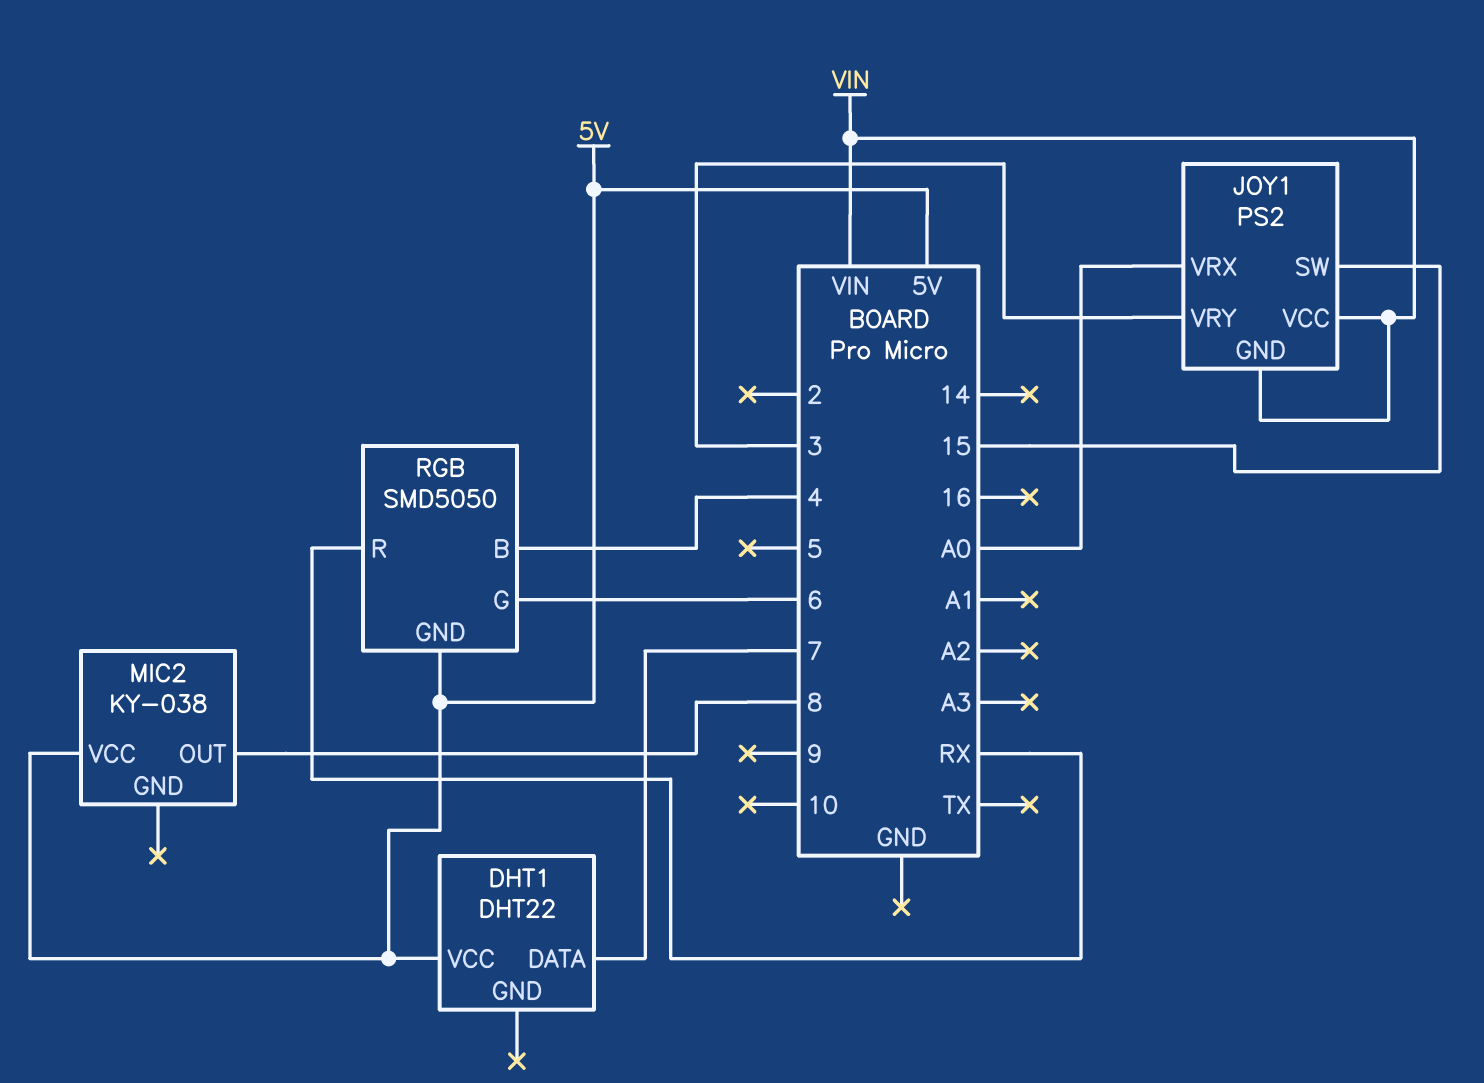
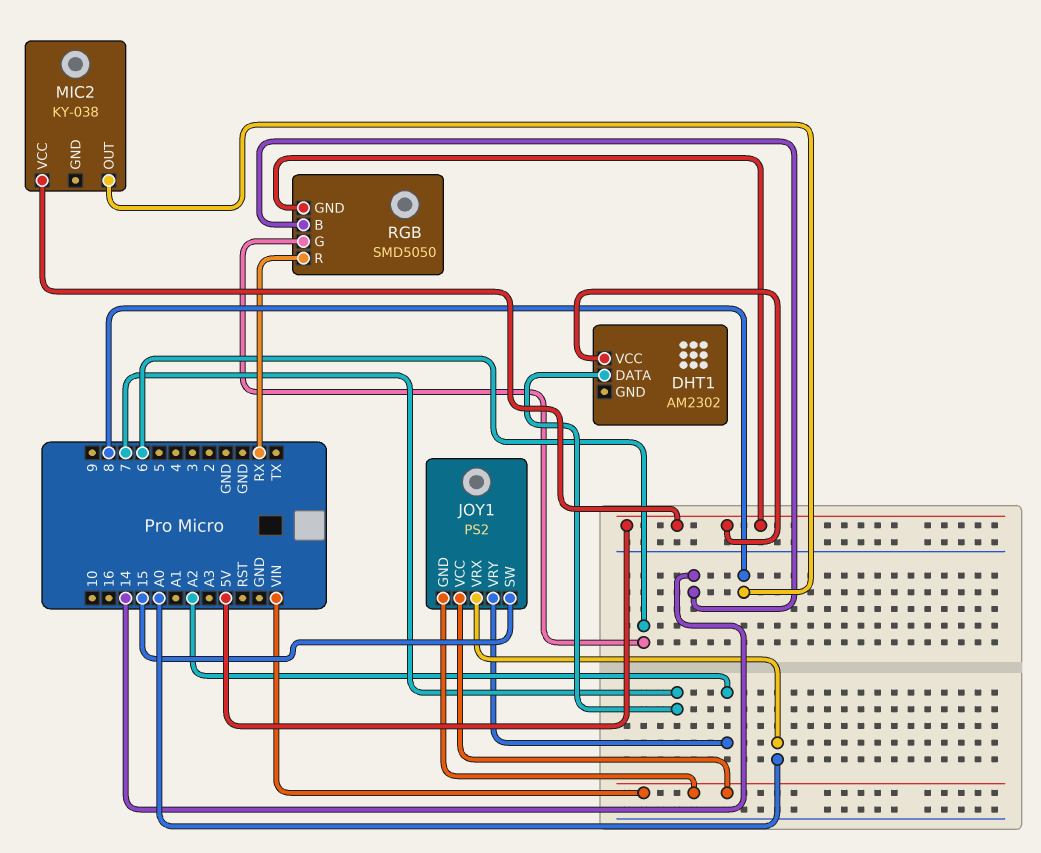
DHT1: DHT22 -> AM2302
JOY1 pin VRY: 3 -> A2
RGB pin B: 4 -> 14

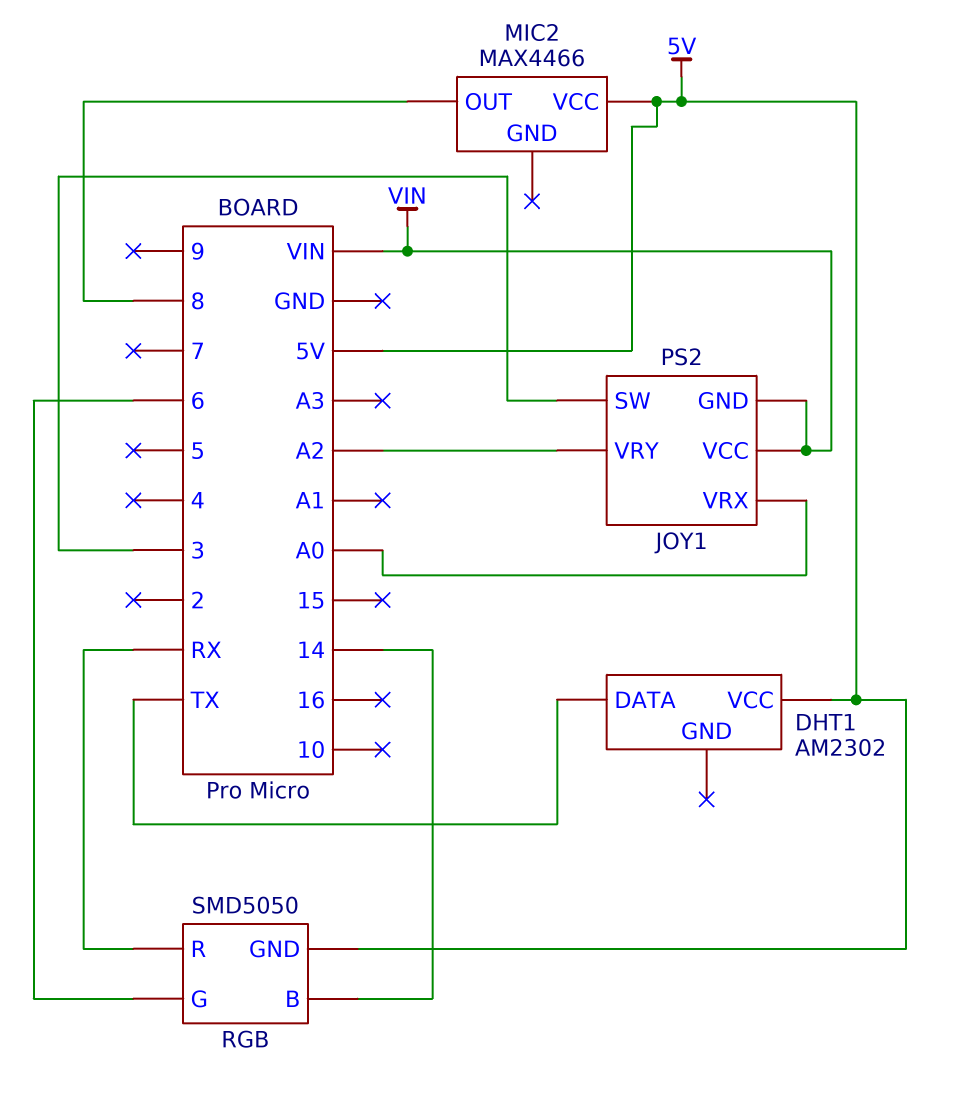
DHT1 pin DATA: 7 -> TX
JOY1 pin SW: 15 -> 3
MIC2: KY-038 -> MAX4466

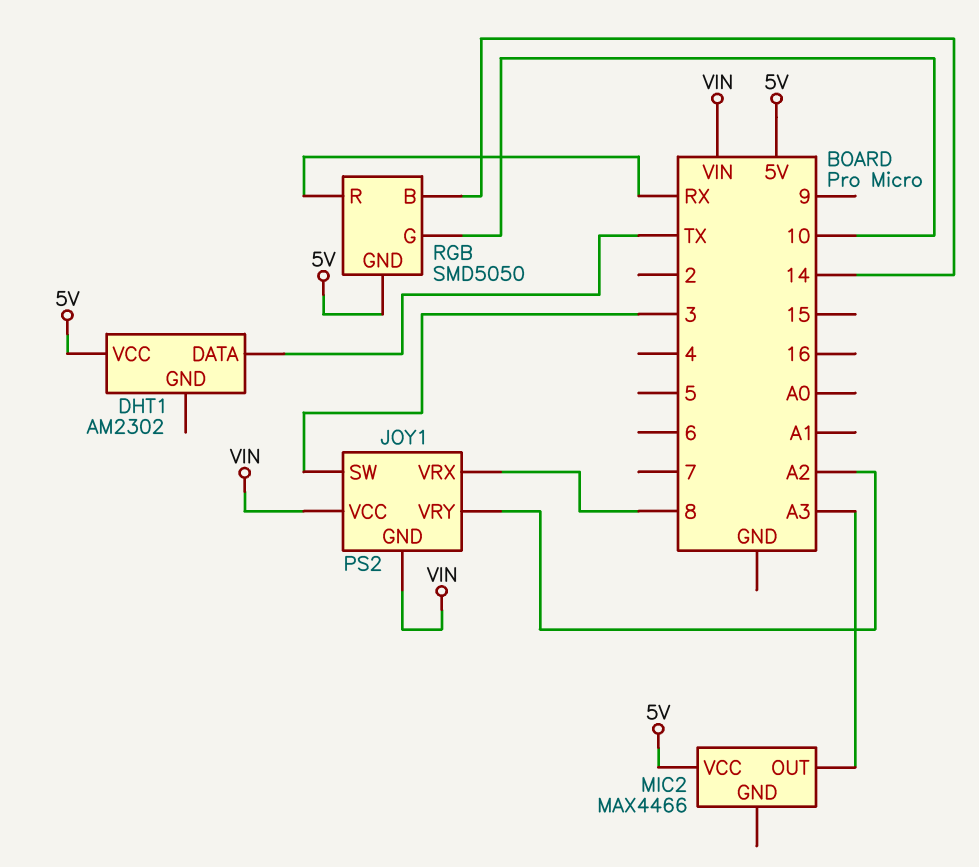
JOY1 pin VRX: A0 -> 8
MIC2 pin OUT: 8 -> A3
RGB pin G: 6 -> 10

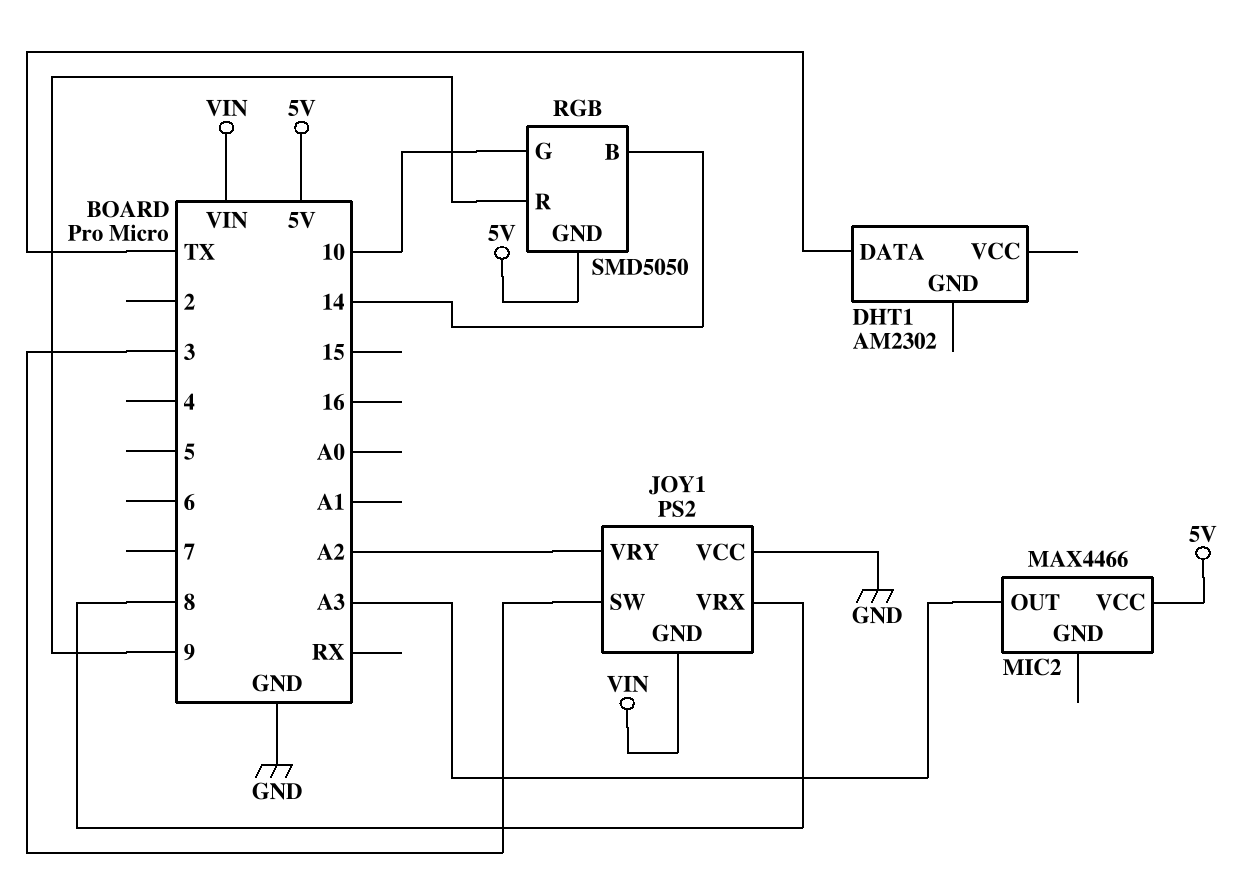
DHT1 pin VCC: 5V -> none
JOY1 pin VCC: VIN -> GND
RGB pin R: RX -> 9

